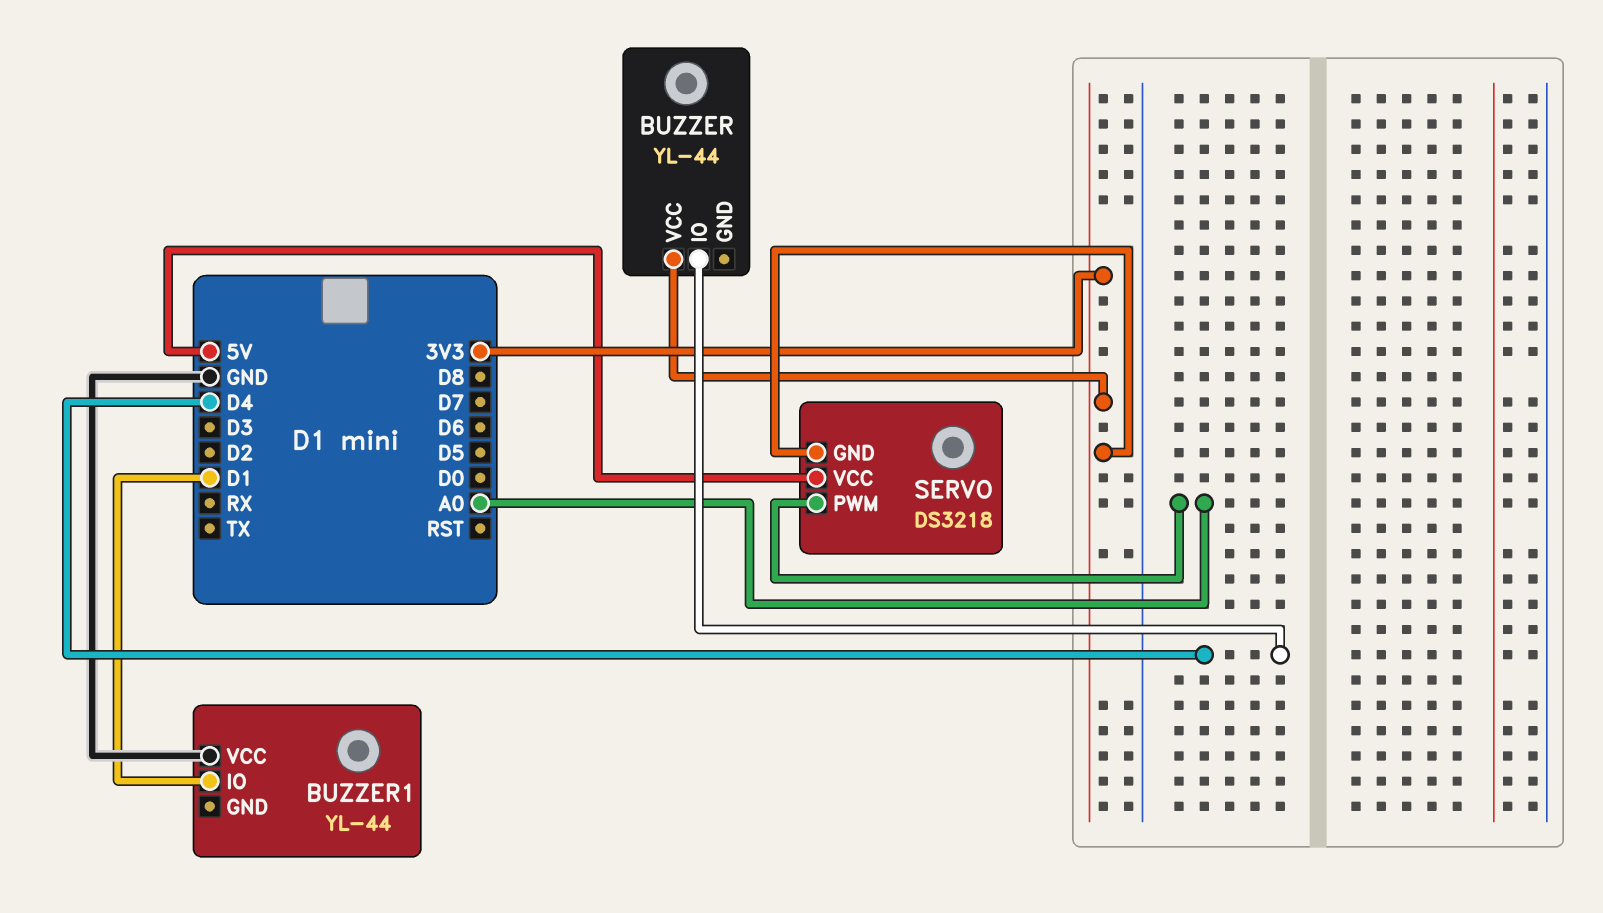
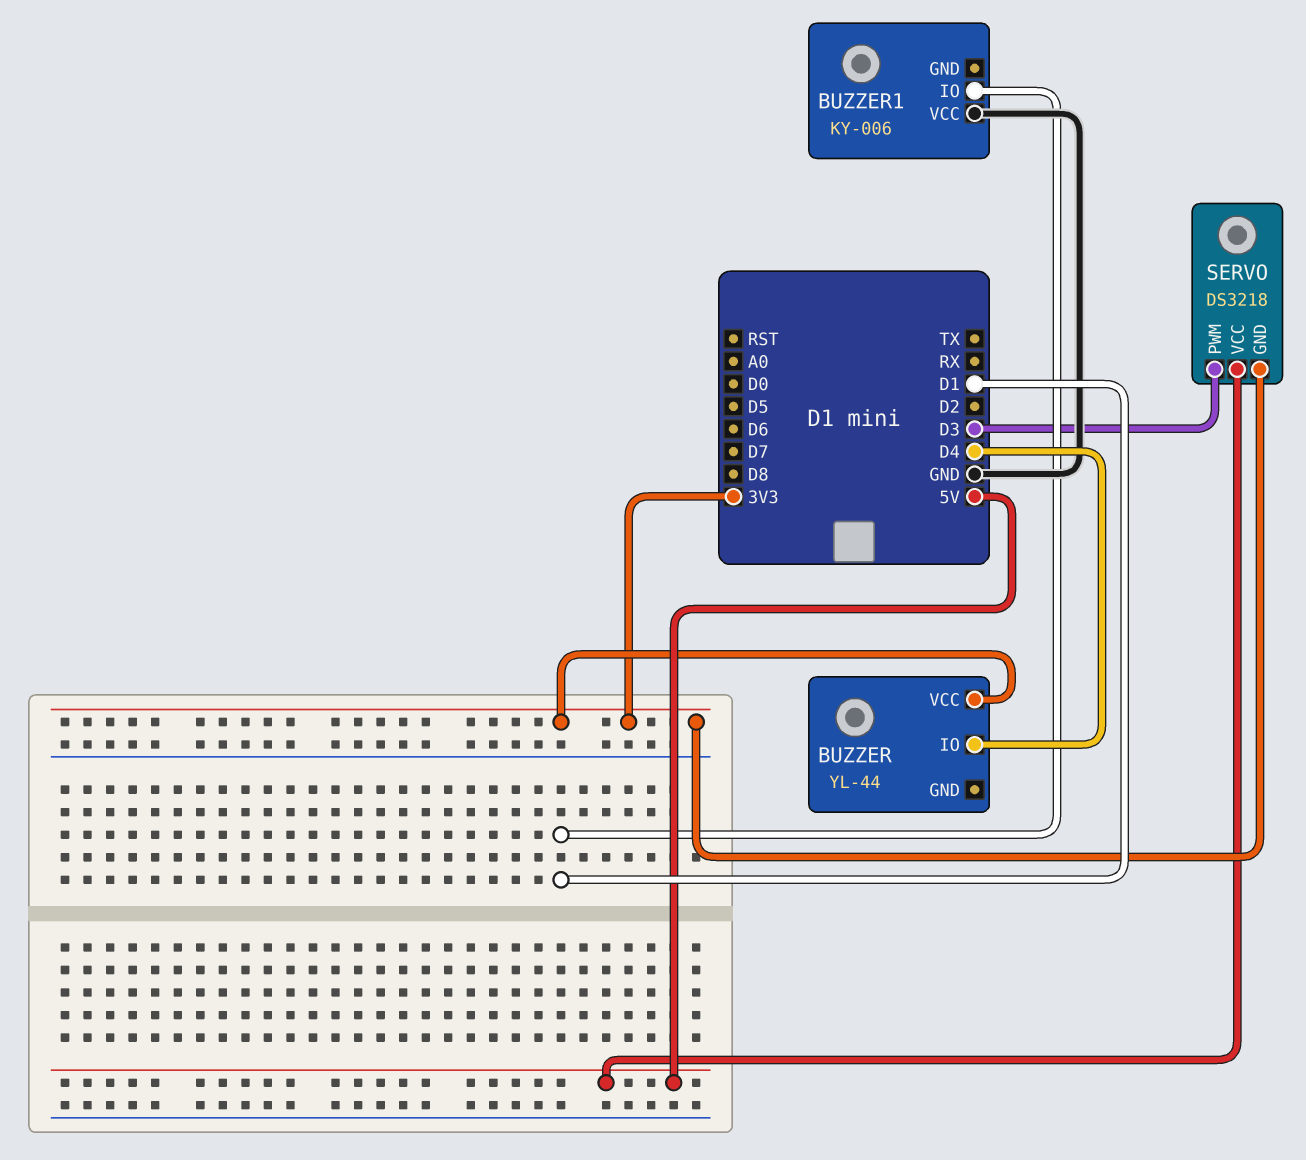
BUZZER1: YL-44 -> KY-006
SERVO pin PWM: A0 -> D3

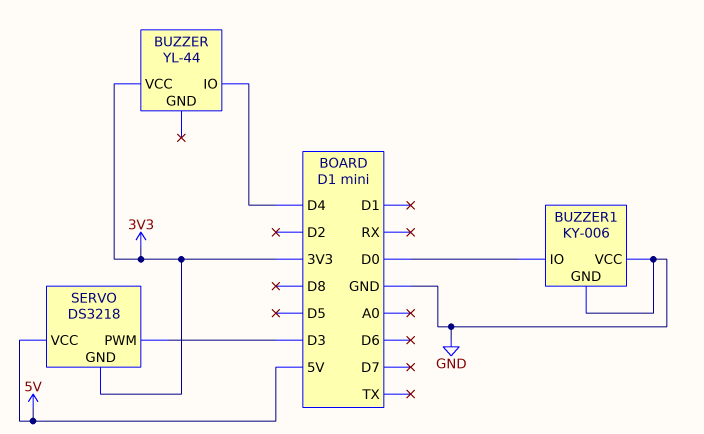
BUZZER1 pin GND: none -> GND
BUZZER1 pin IO: D1 -> D0

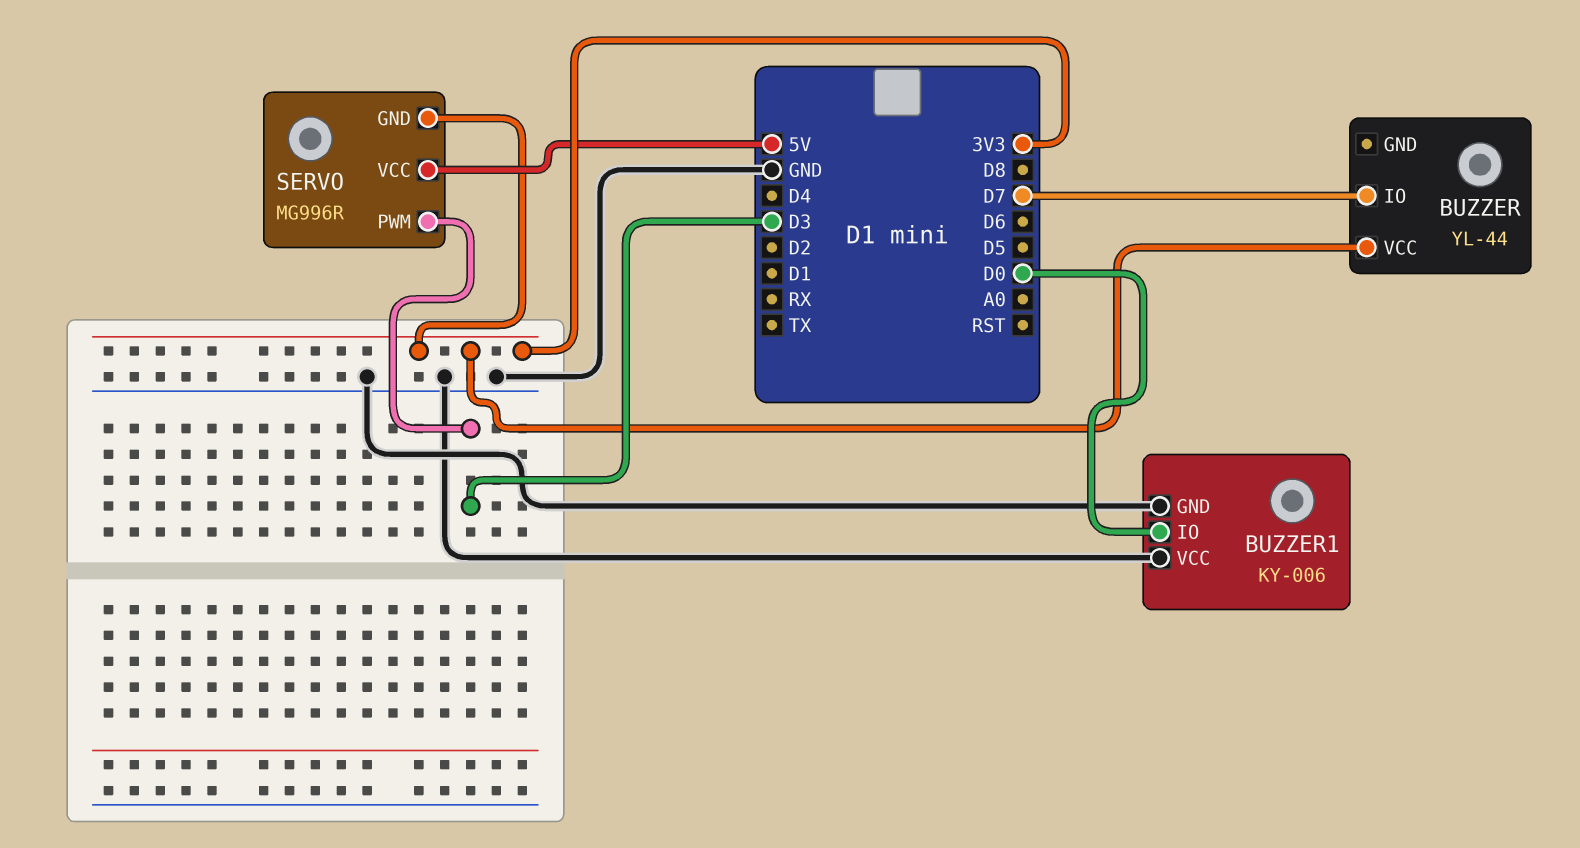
BUZZER pin IO: D4 -> D7
SERVO: DS3218 -> MG996R

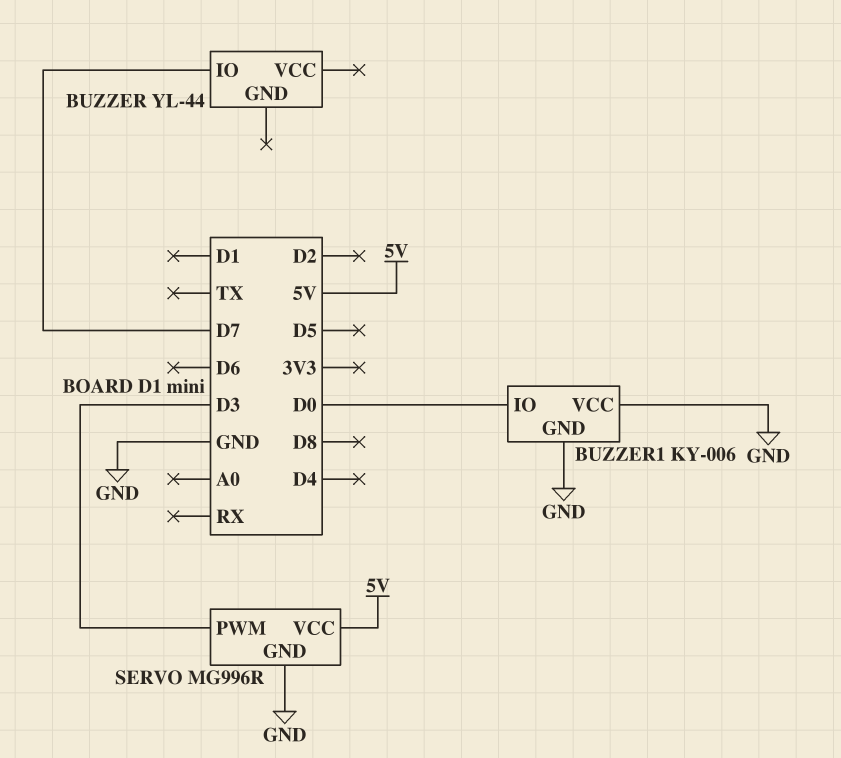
BUZZER pin VCC: 3V3 -> none
SERVO pin GND: 3V3 -> GND

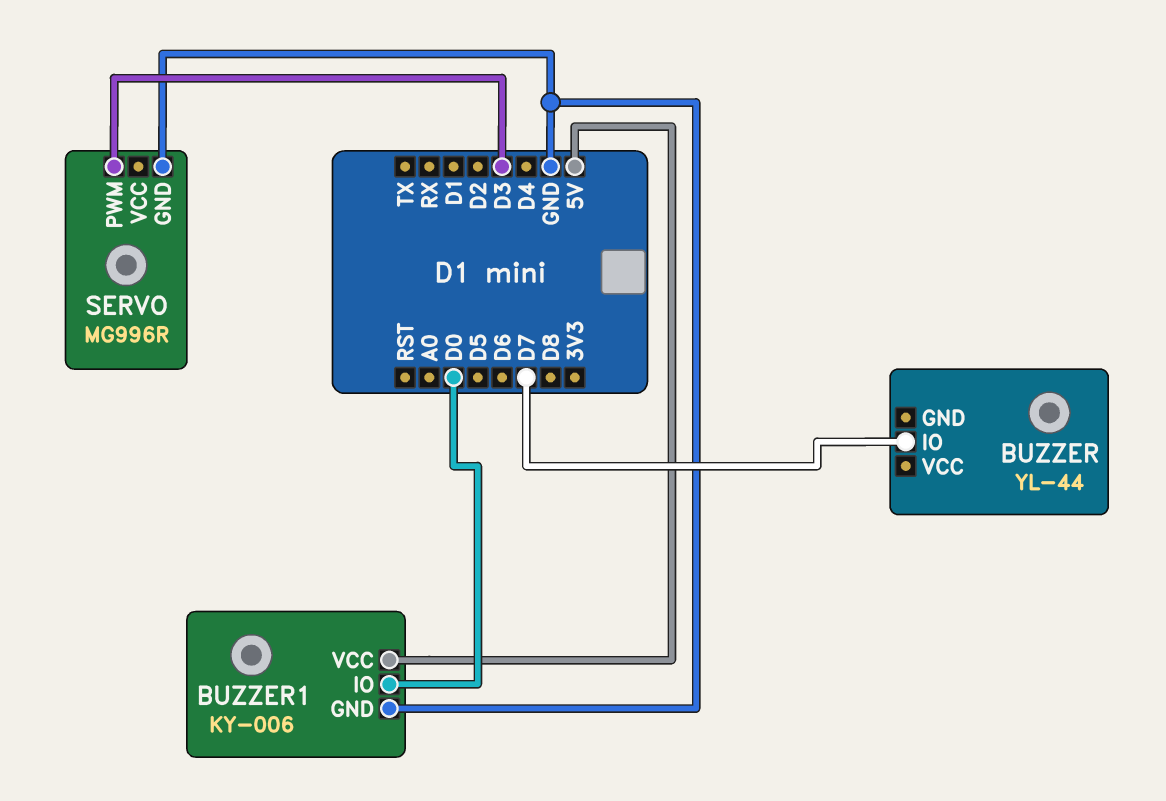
BUZZER1 pin VCC: GND -> 5V
SERVO pin VCC: 5V -> none

